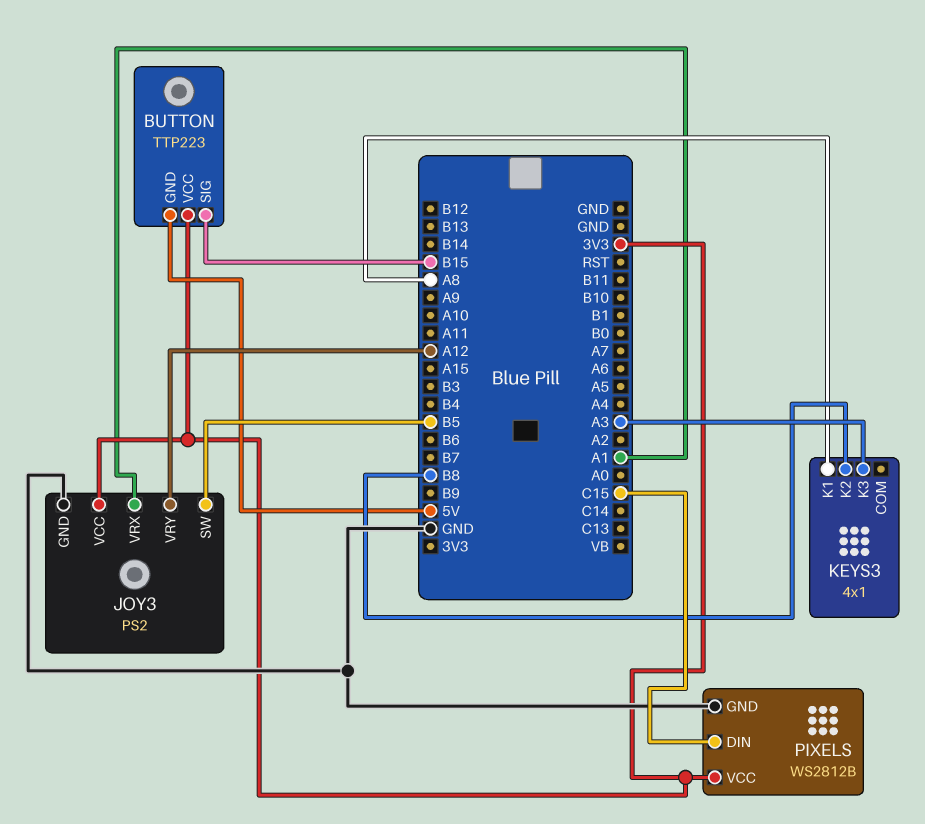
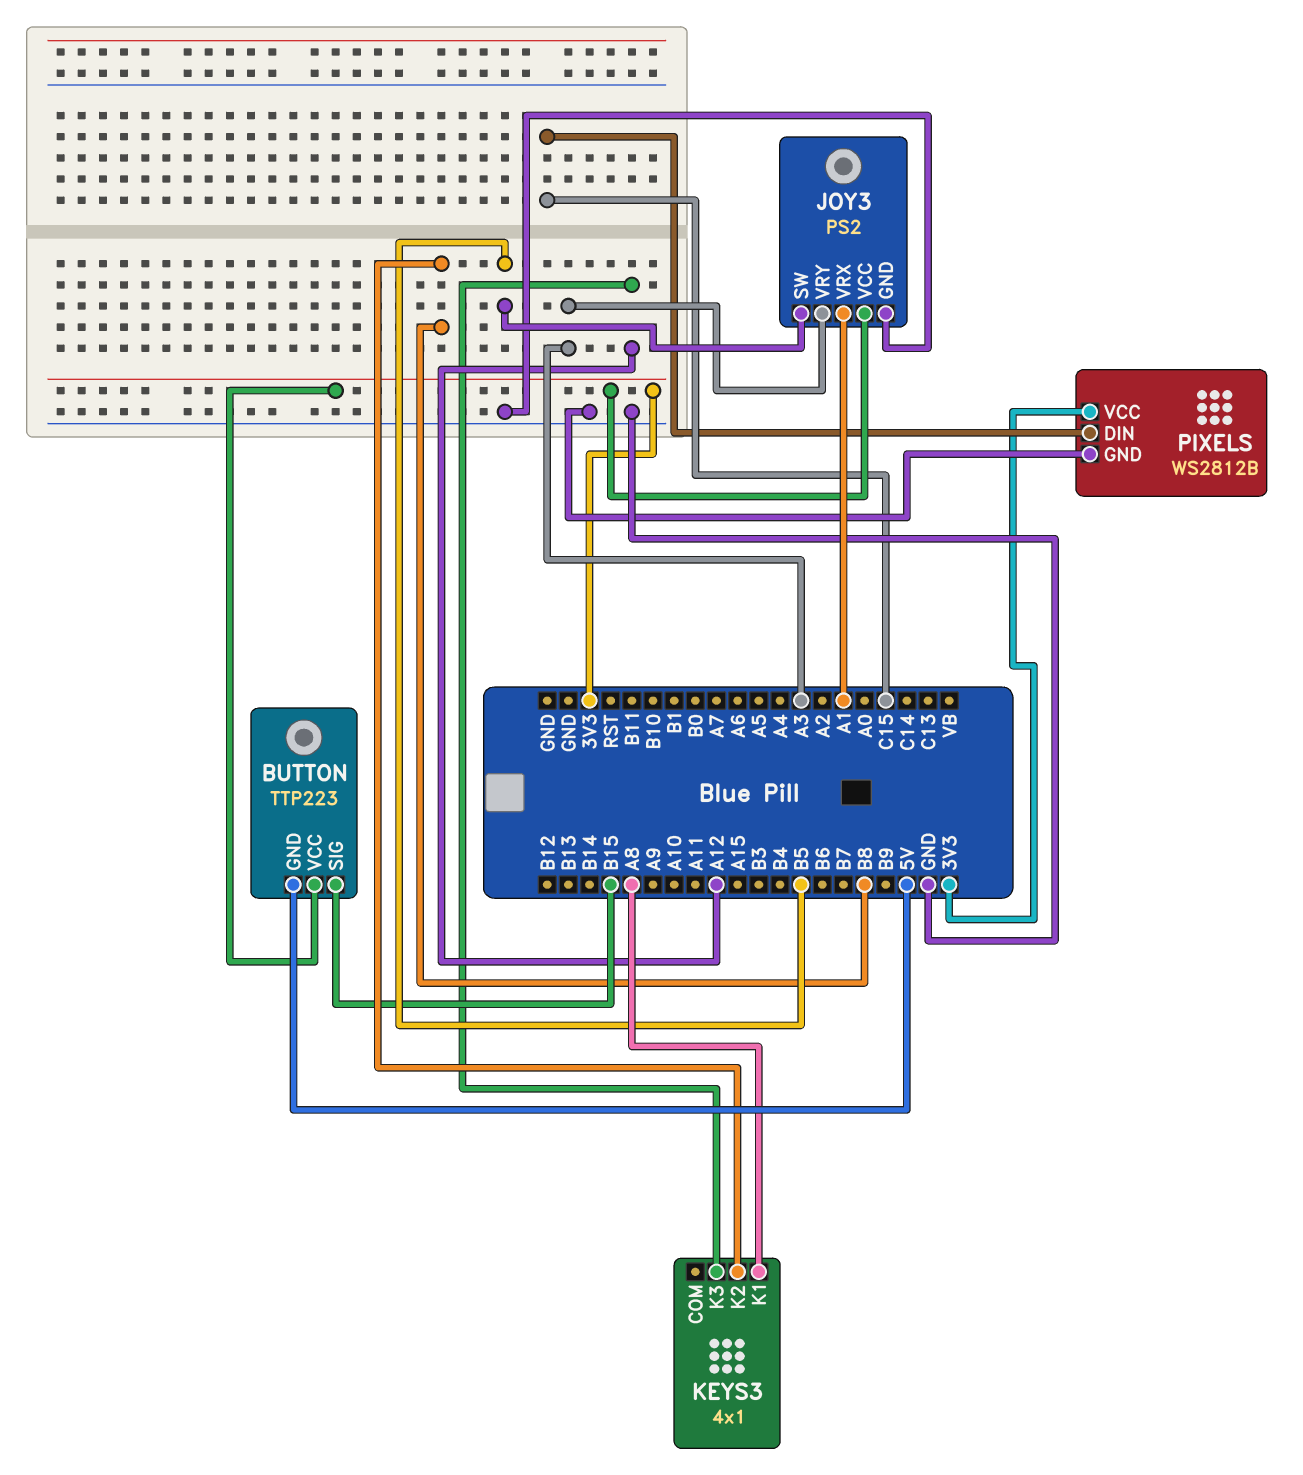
JOY3 pin VRY: A12 -> A3
KEYS3 pin K3: A3 -> A12

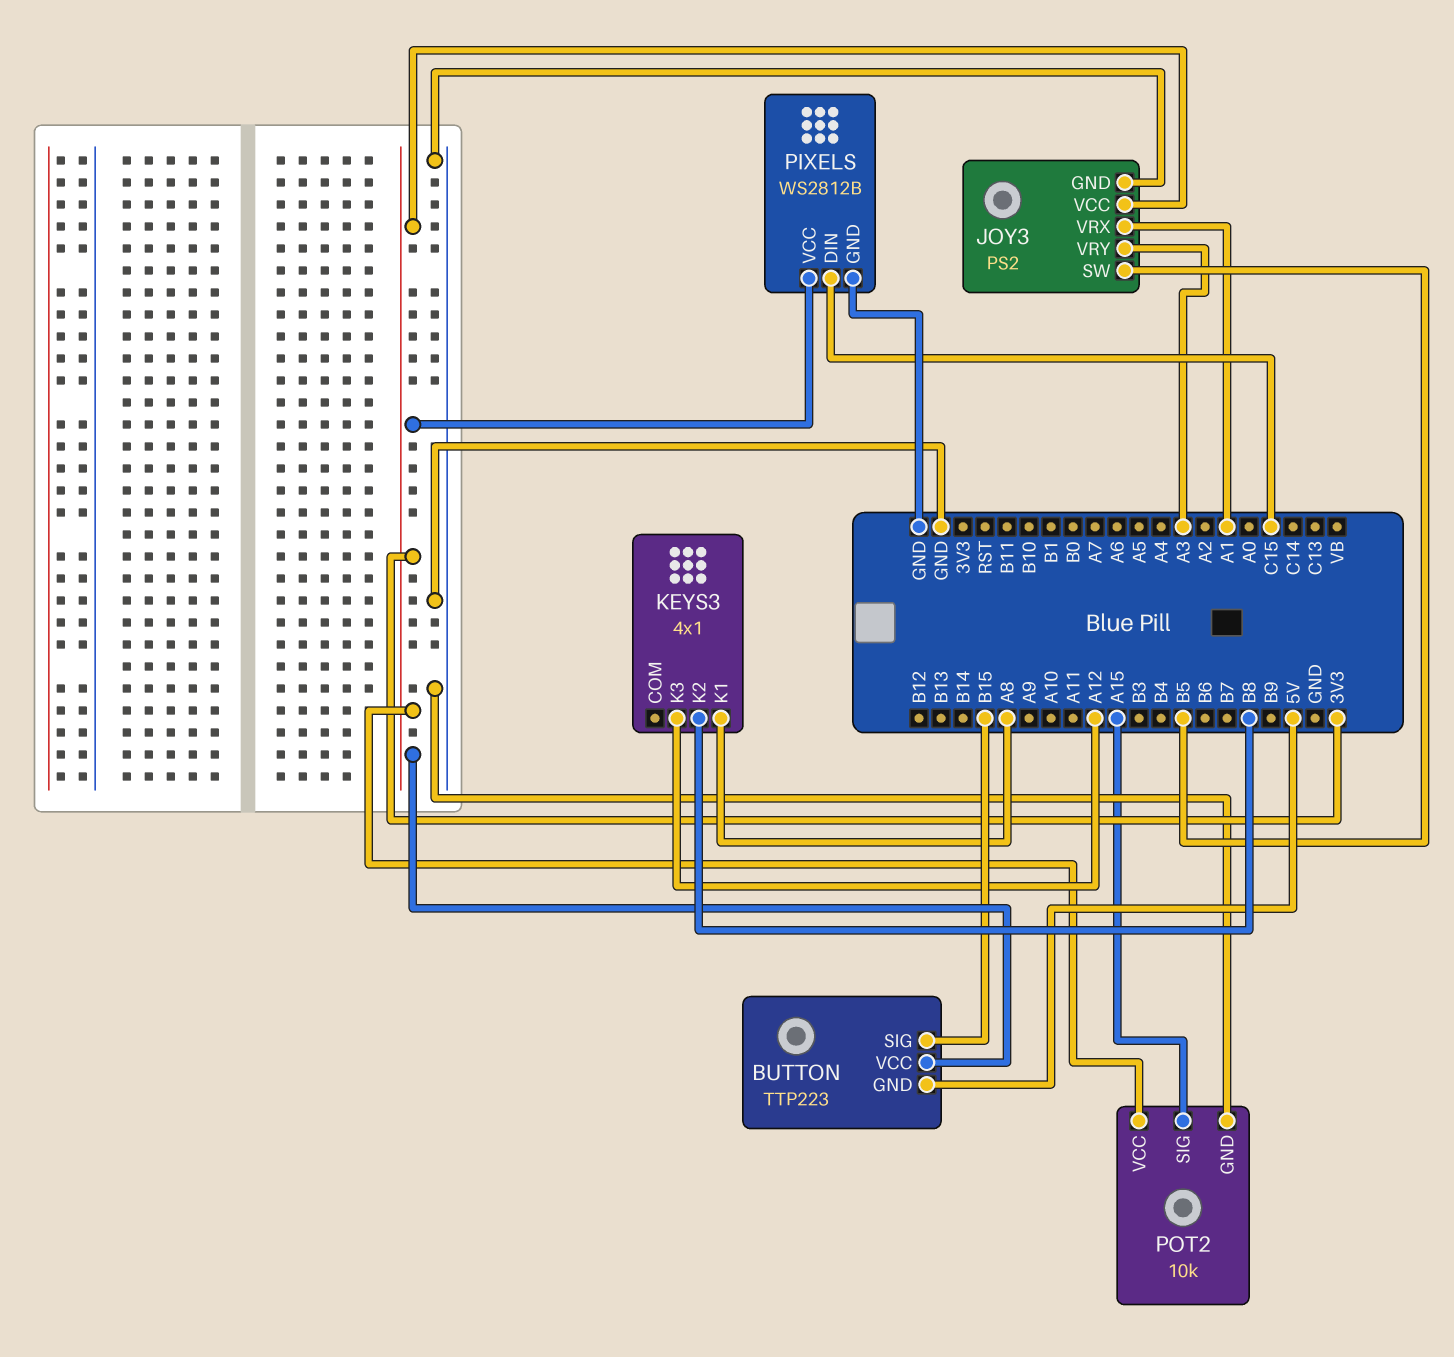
POT2: none -> 10k
POT2 pin GND: none -> GND
POT2 pin SIG: none -> A15
POT2 pin VCC: none -> 3V3

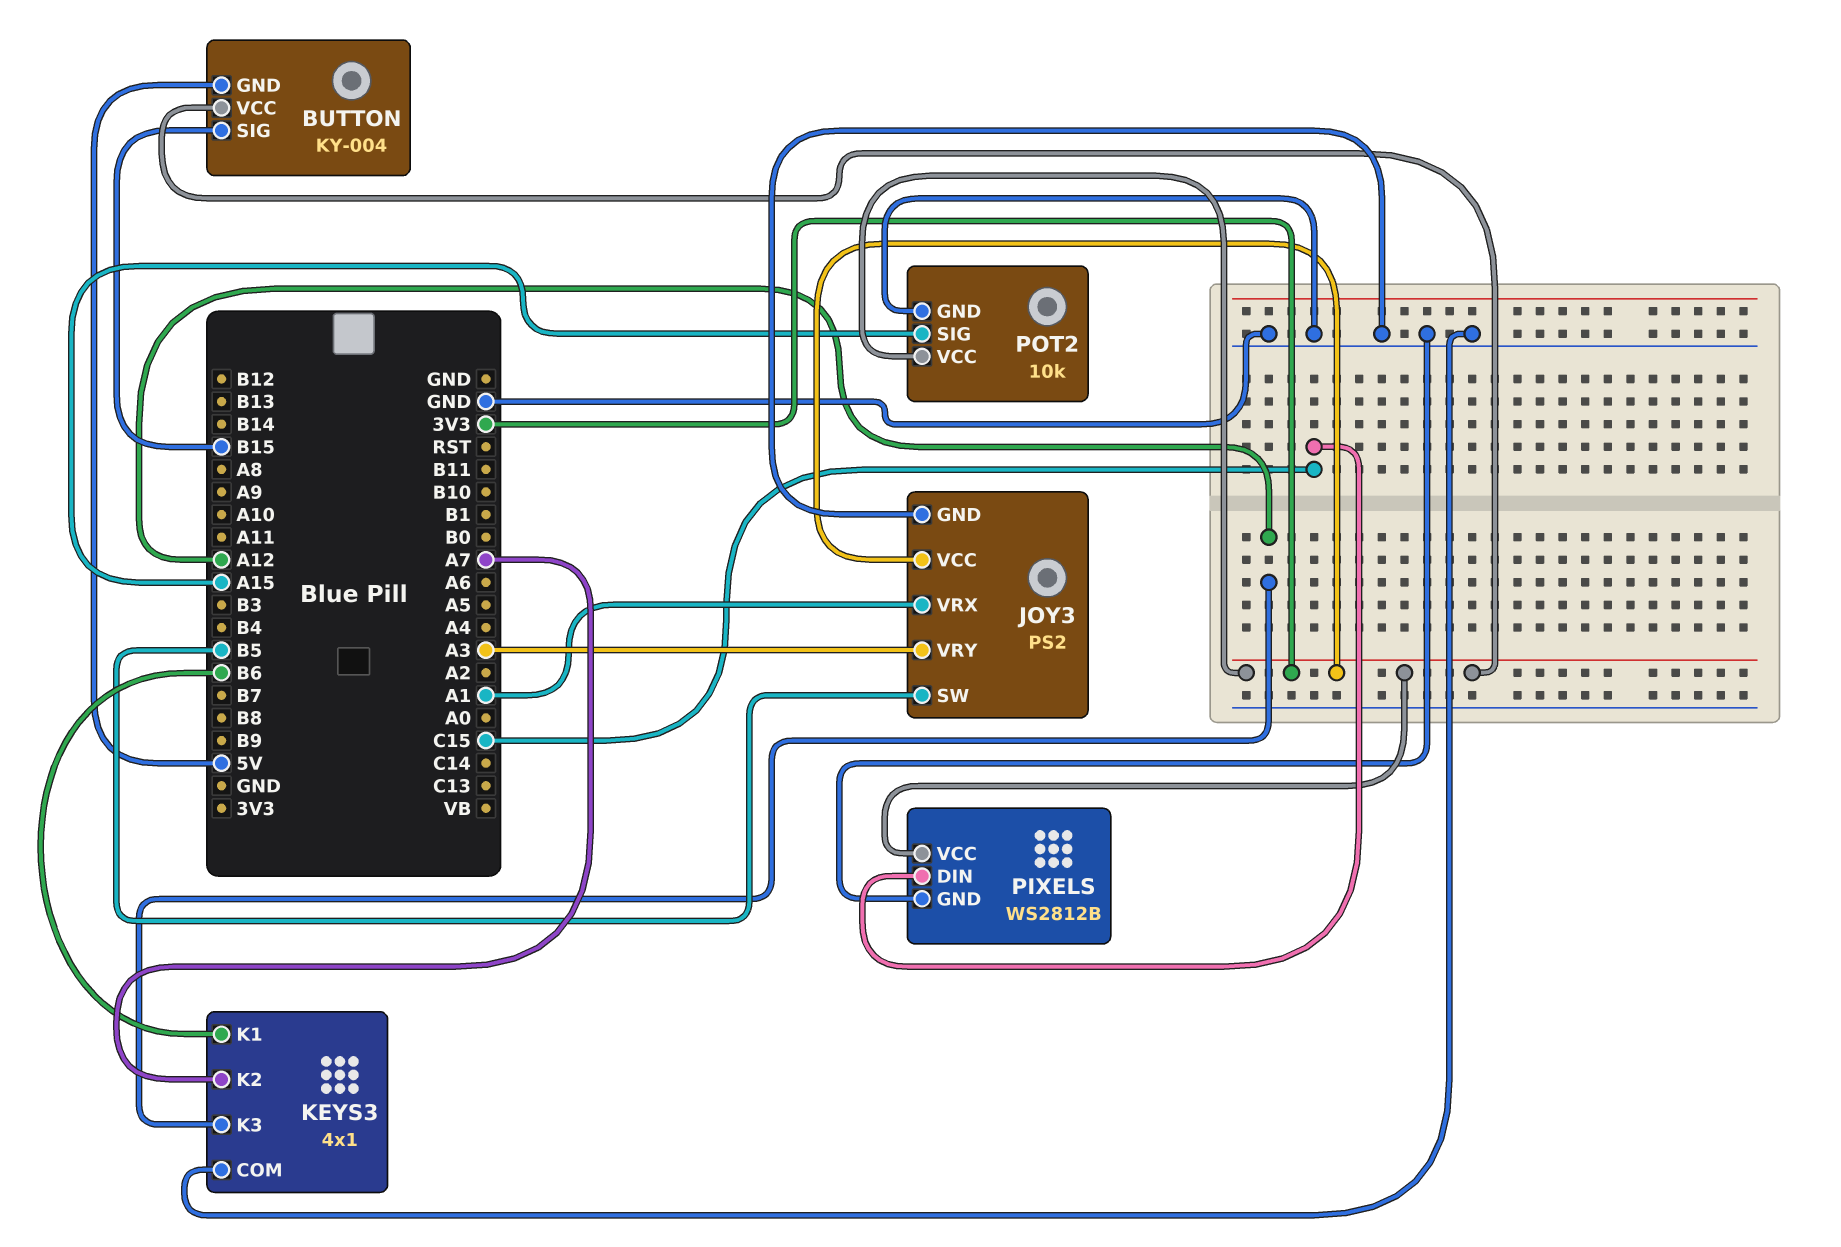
BUTTON: TTP223 -> KY-004
KEYS3 pin COM: none -> GND
KEYS3 pin K1: A8 -> B6
KEYS3 pin K2: B8 -> A7

